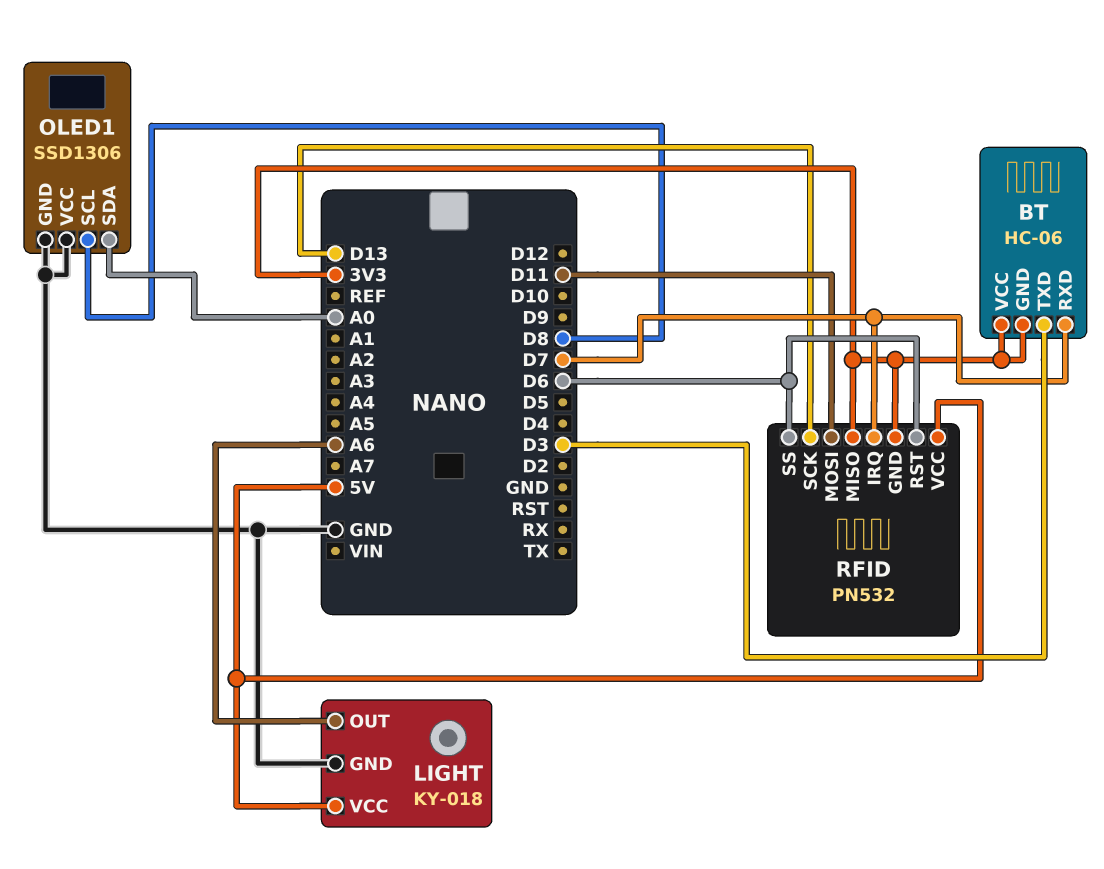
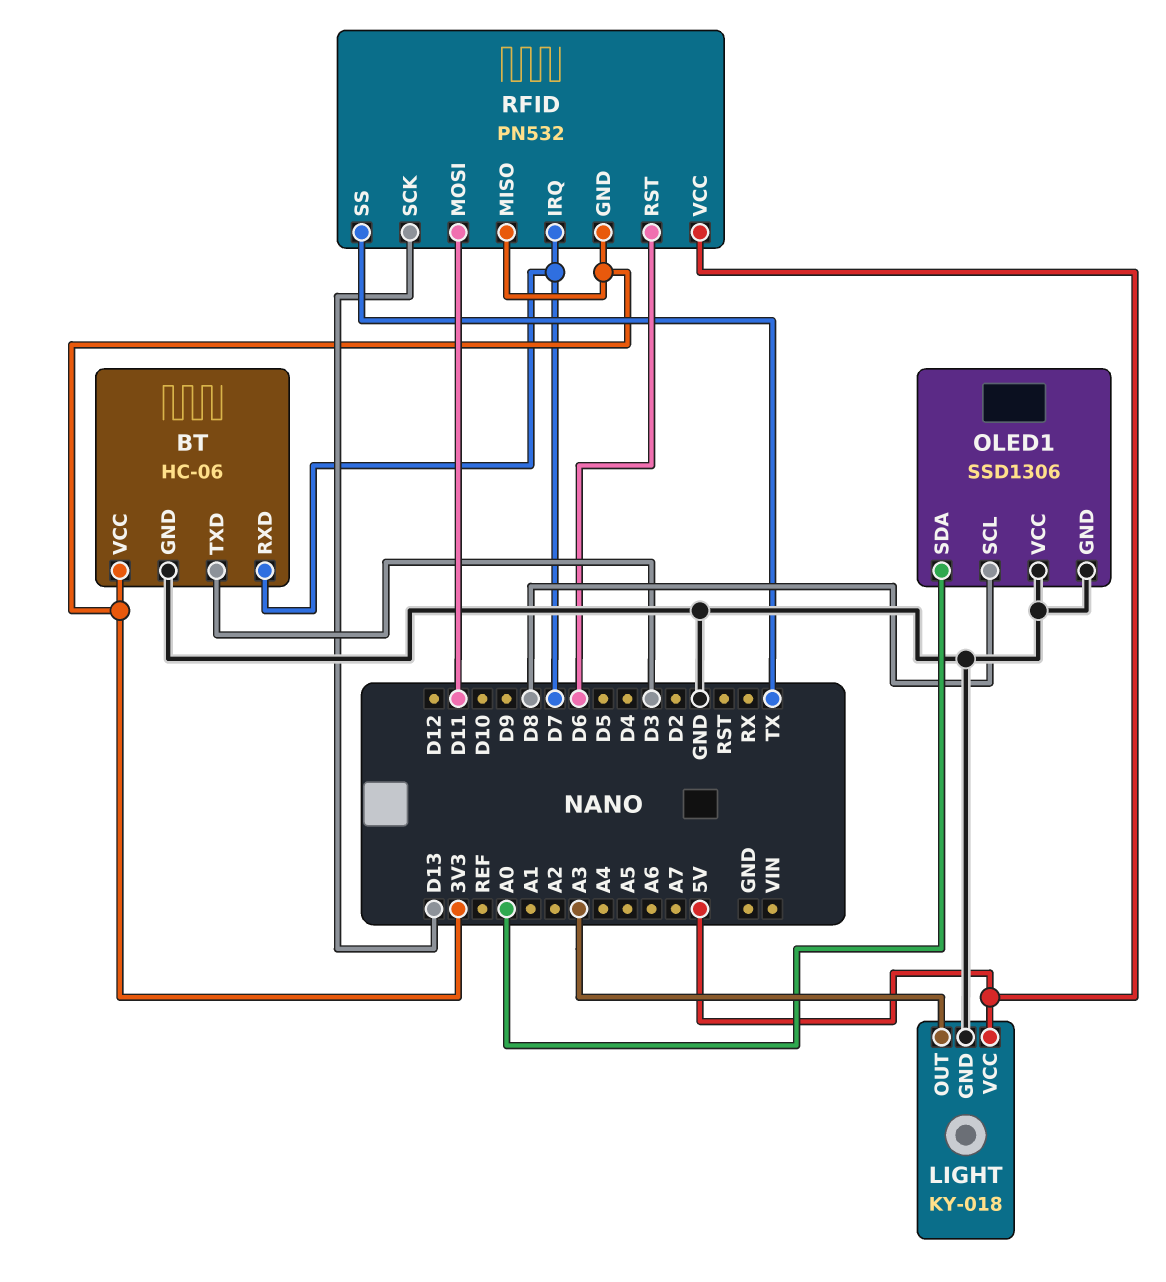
BT pin GND: 3V3 -> GND
LIGHT pin OUT: A6 -> A3
RFID pin SS: D6 -> TX

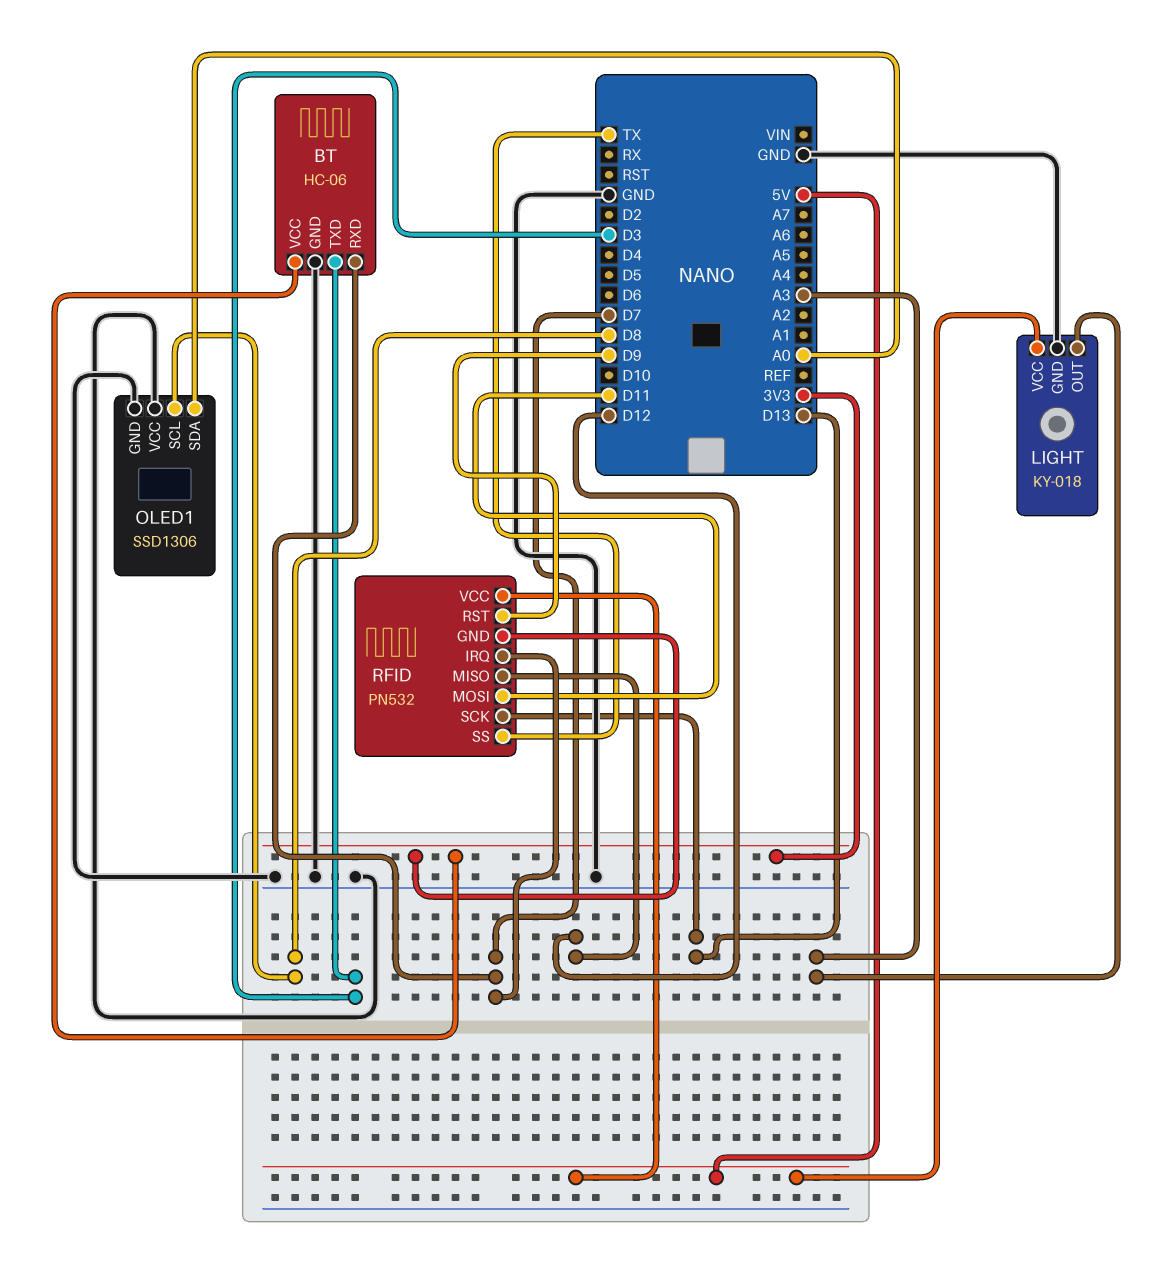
RFID pin MISO: 3V3 -> D12
RFID pin RST: D6 -> D9

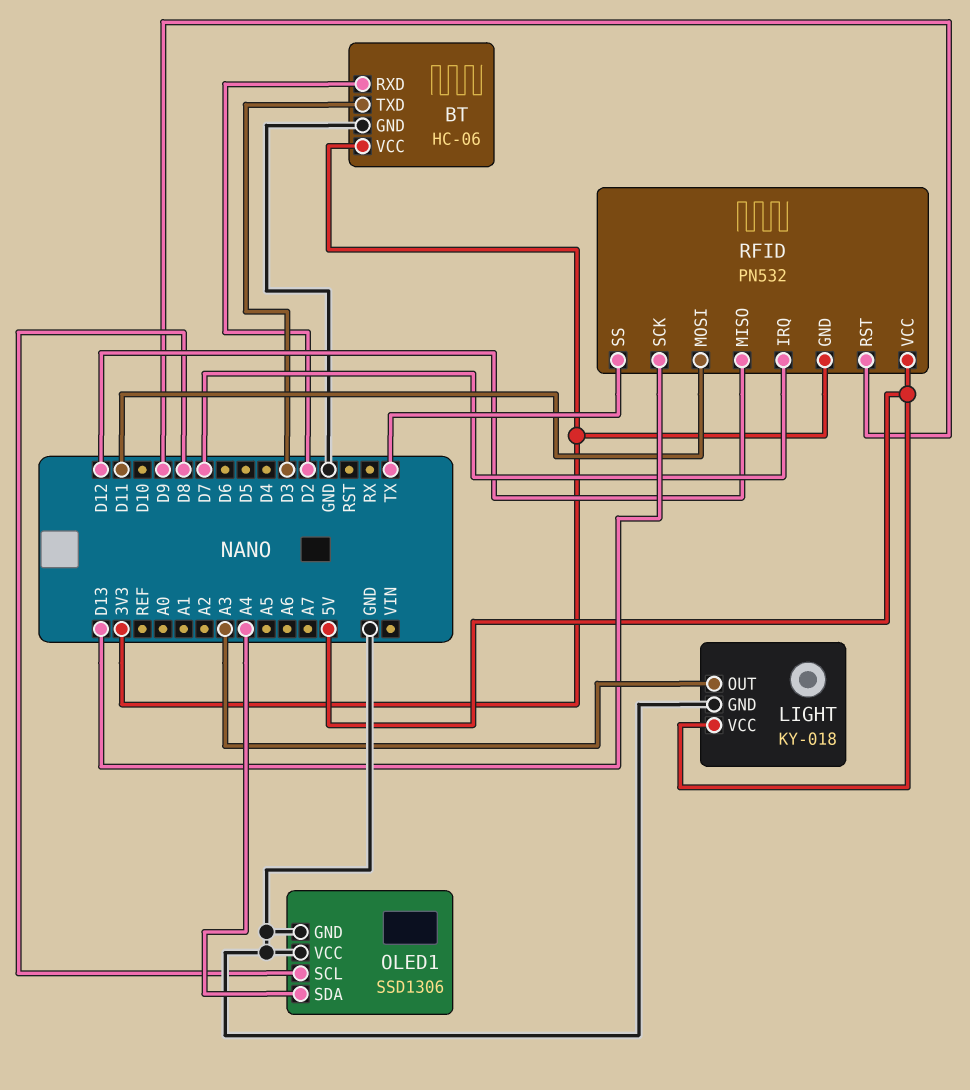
BT pin RXD: D7 -> D2
OLED1 pin SDA: A0 -> A4

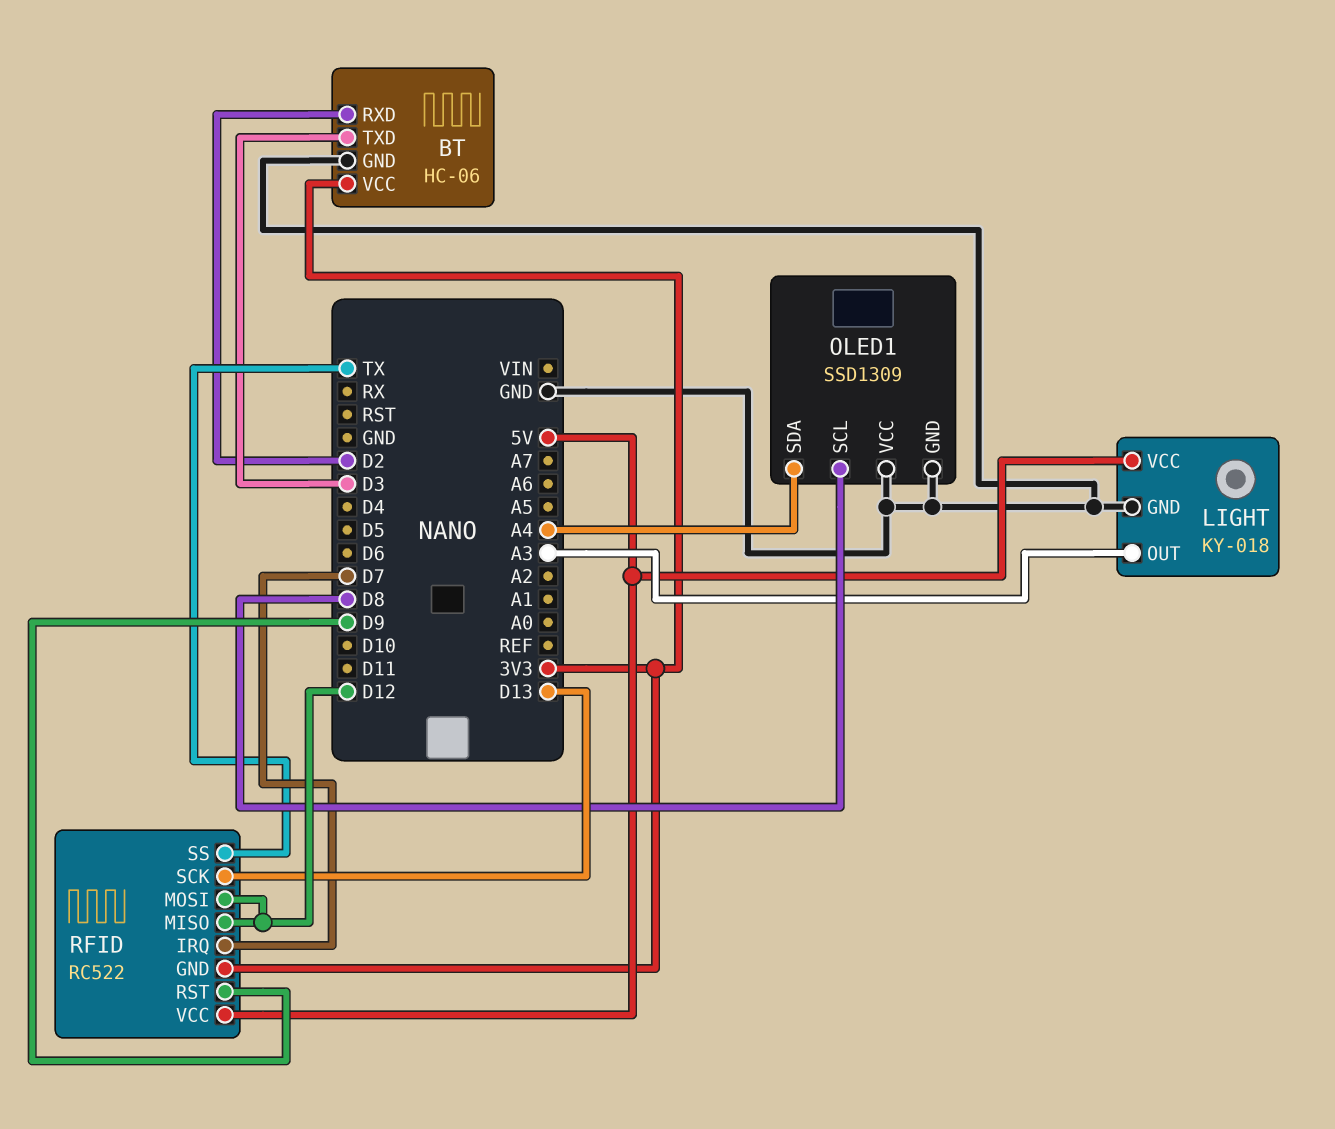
OLED1: SSD1306 -> SSD1309
RFID: PN532 -> RC522
RFID pin MOSI: D11 -> D12

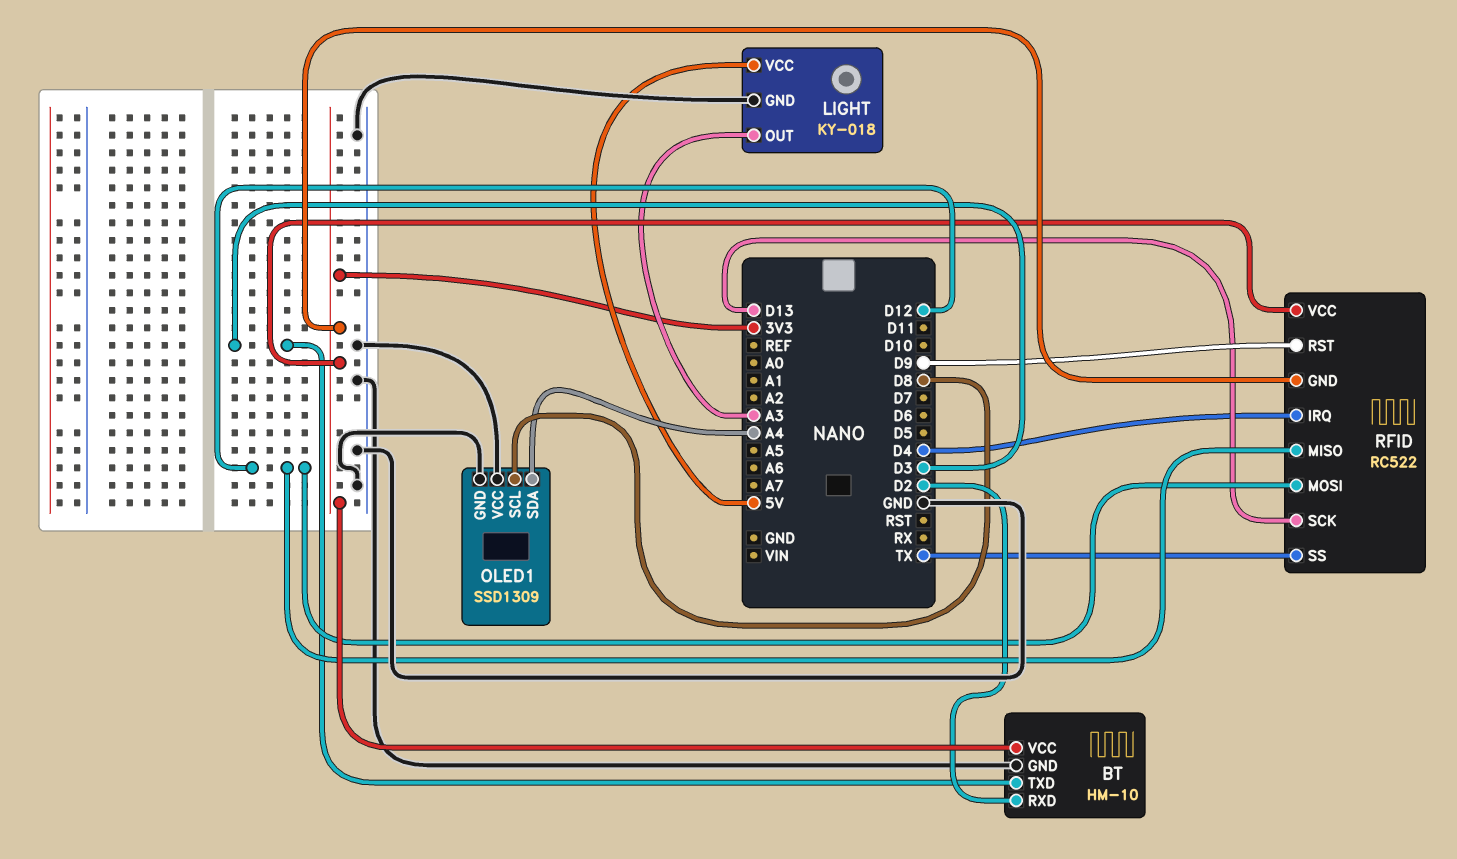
BT: HC-06 -> HM-10
RFID pin IRQ: D7 -> D4
RFID pin VCC: 5V -> 3V3

